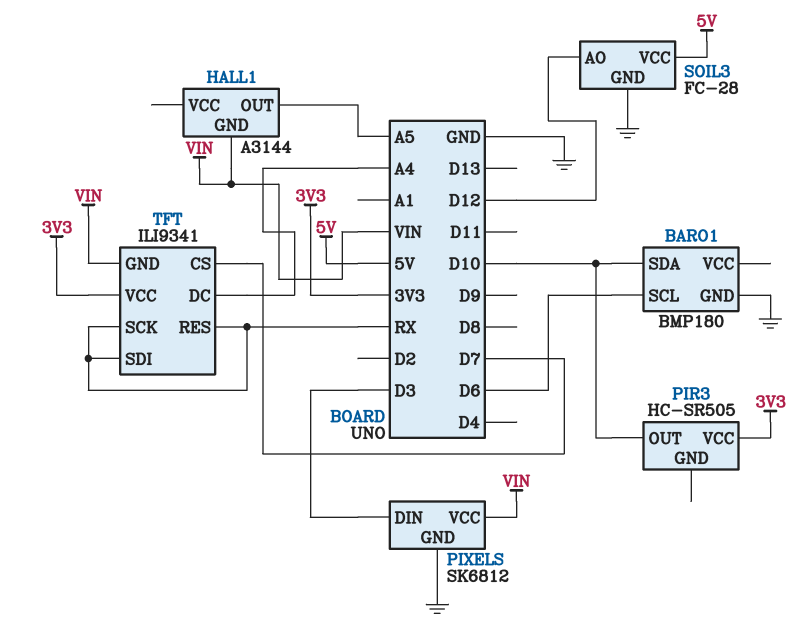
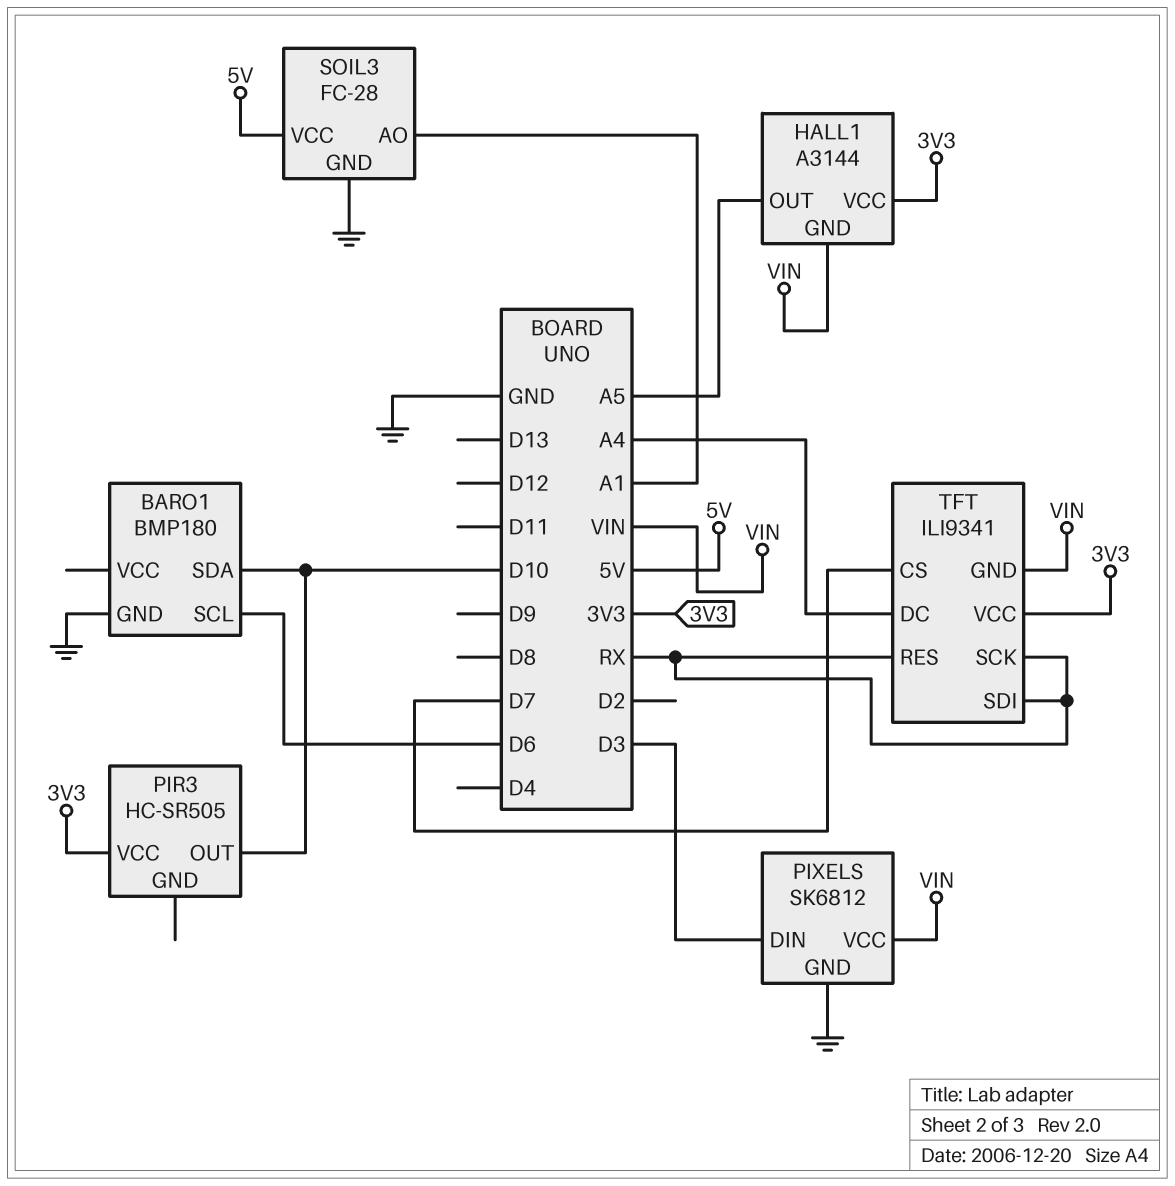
HALL1 pin VCC: none -> 3V3
SOIL3 pin AO: D12 -> A1

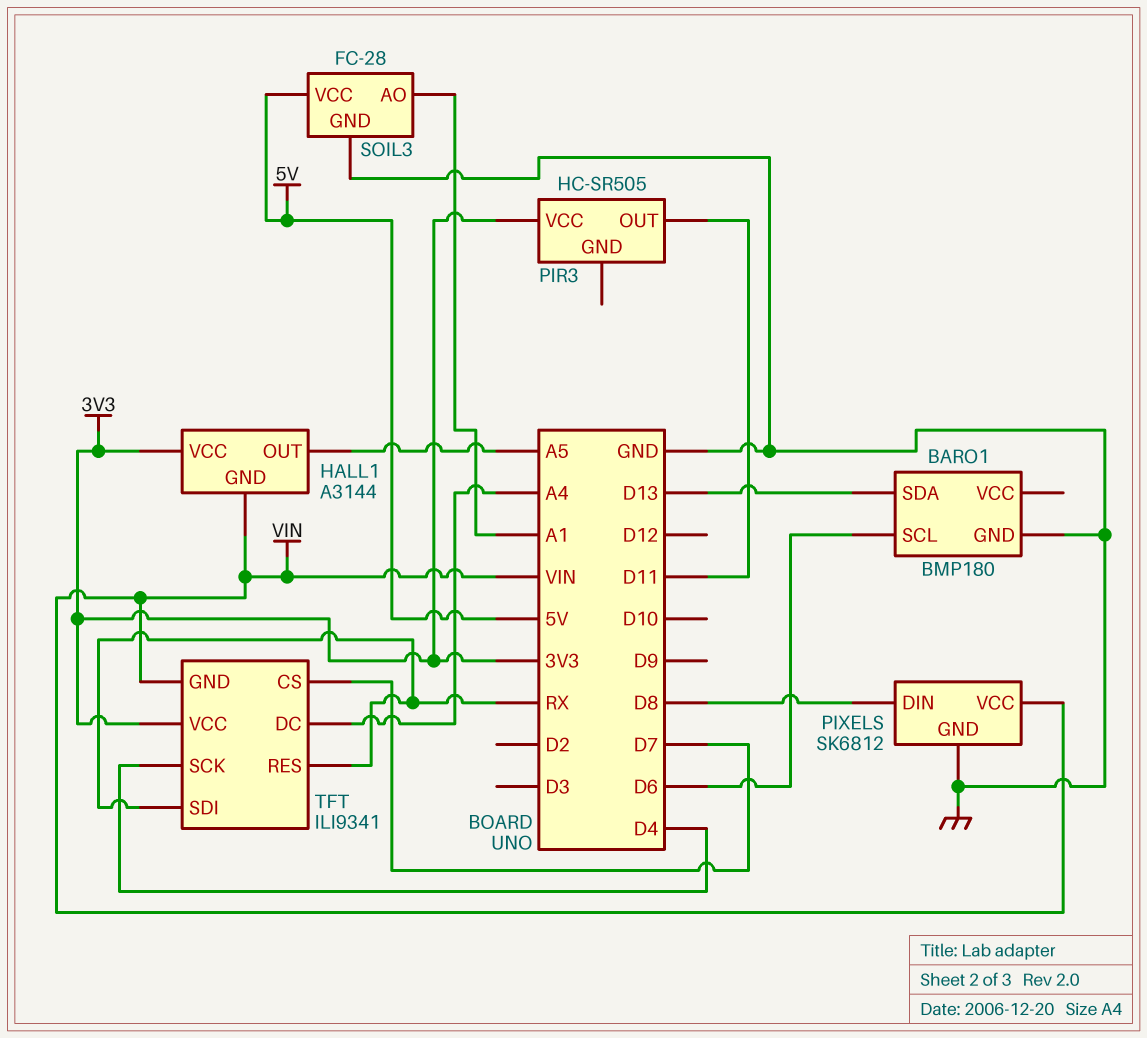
BARO1 pin SDA: D10 -> D13
PIR3 pin OUT: D10 -> D11
PIXELS pin DIN: D3 -> D8
TFT pin SCK: RX -> D4

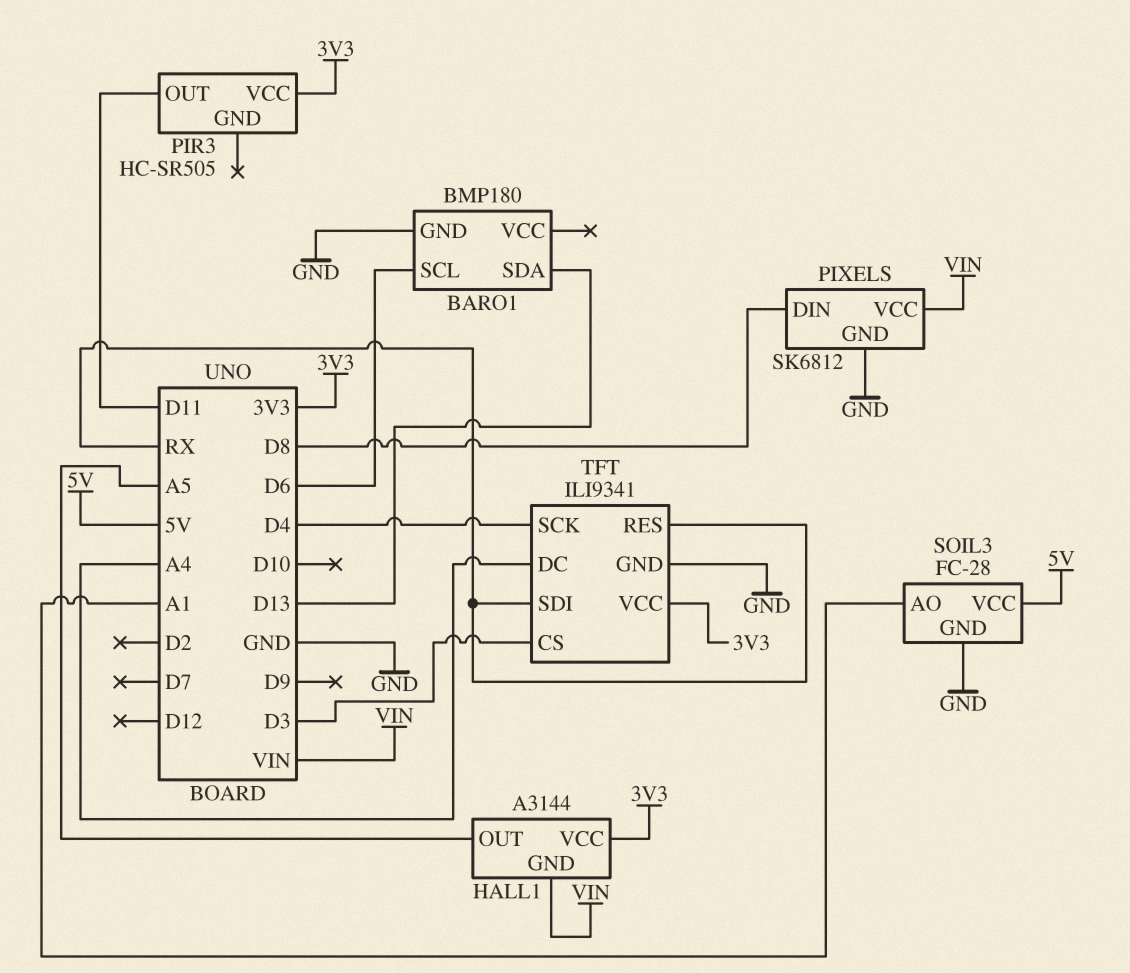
TFT pin CS: D7 -> D3
TFT pin GND: VIN -> GND

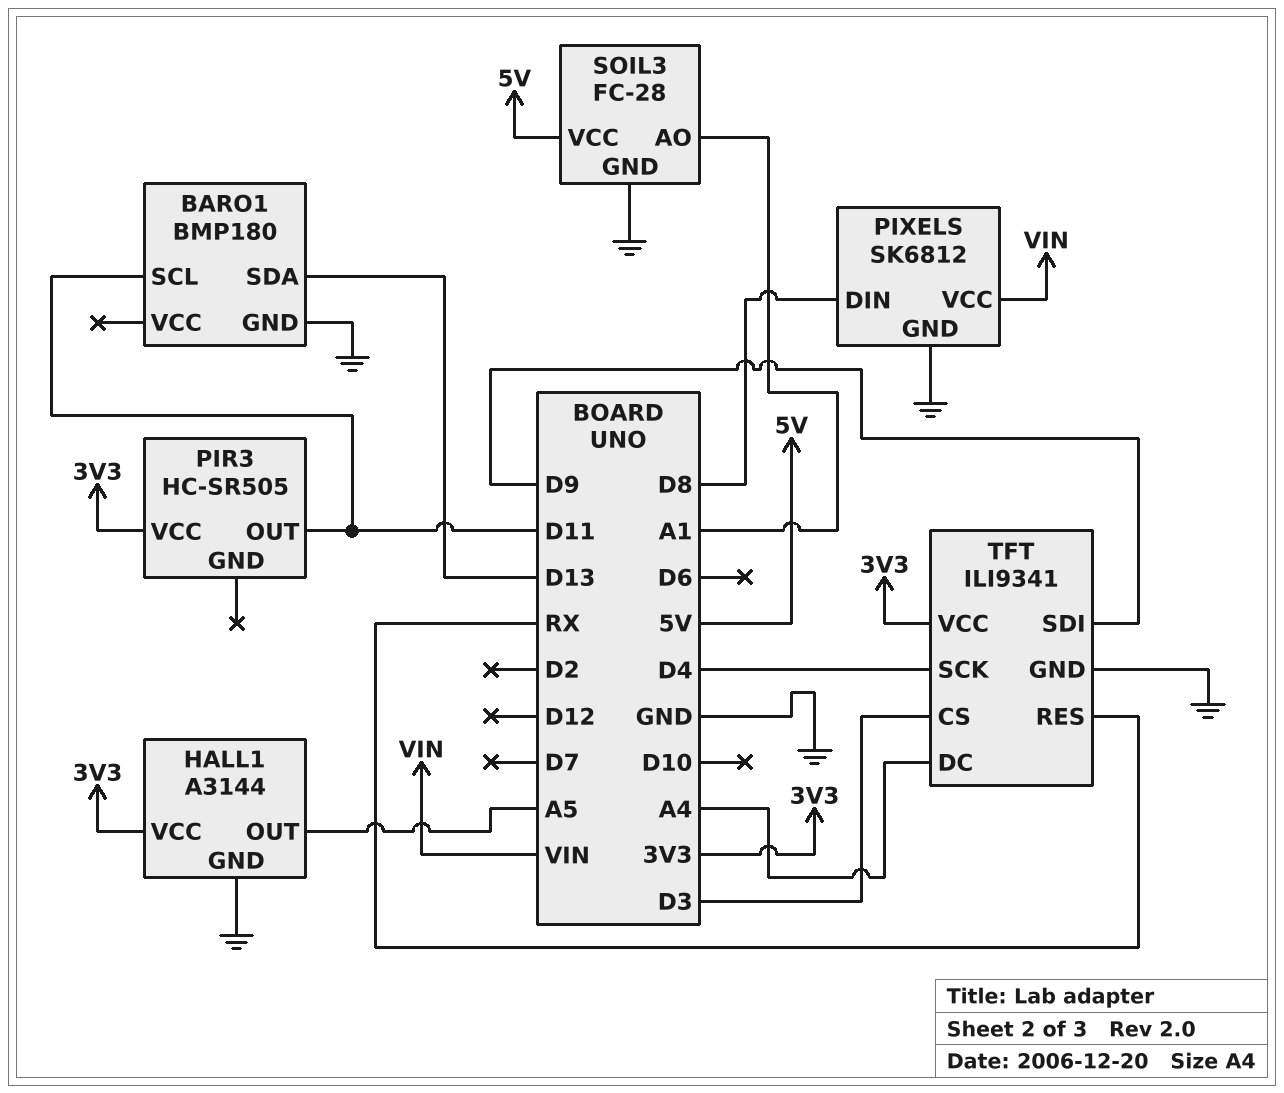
BARO1 pin SCL: D6 -> D11
HALL1 pin GND: VIN -> GND
TFT pin SDI: RX -> D9

